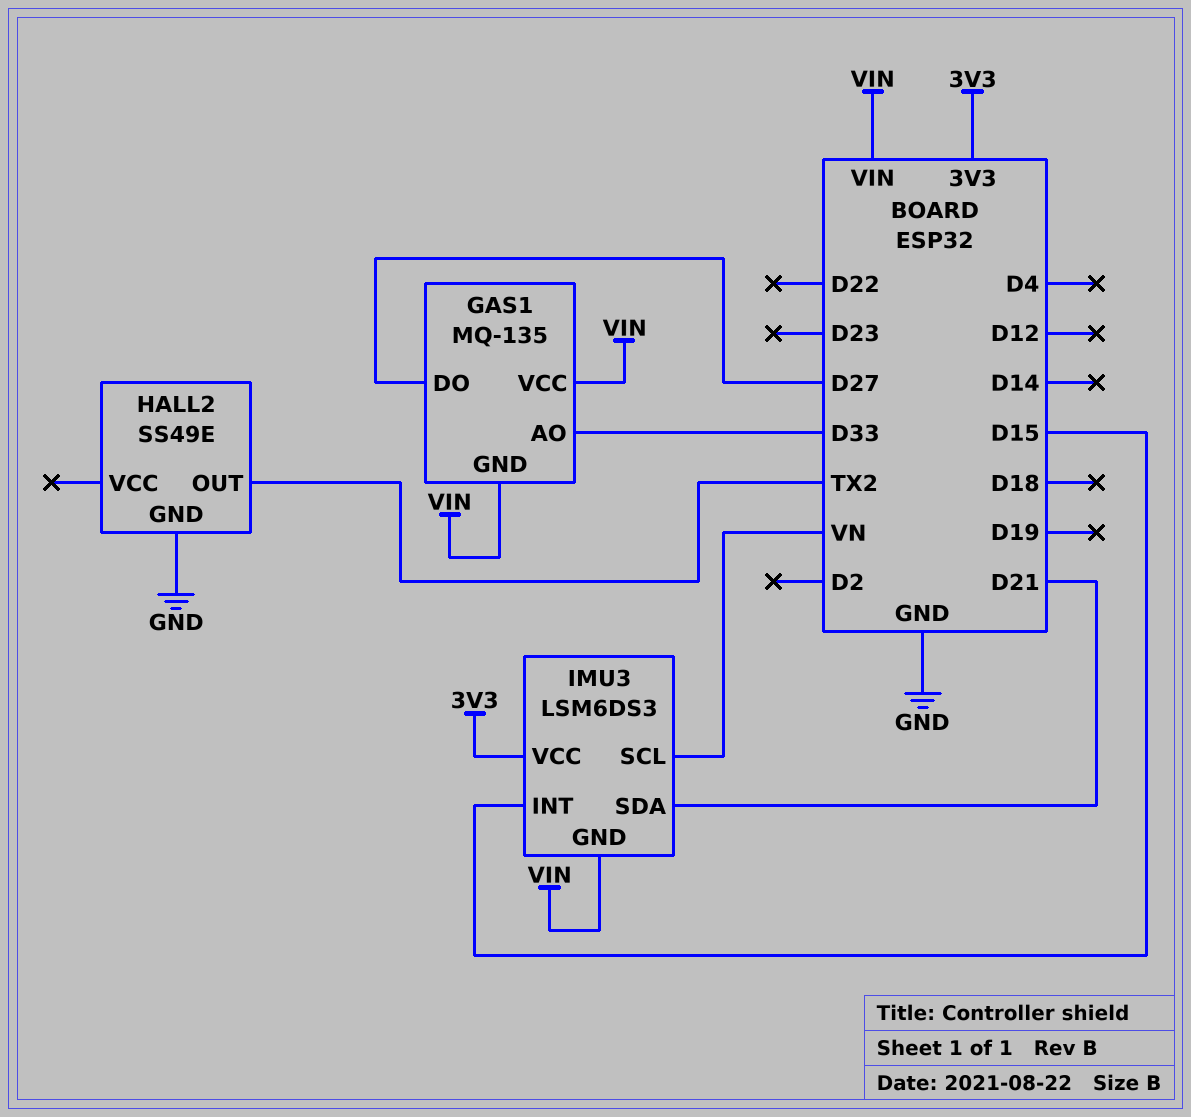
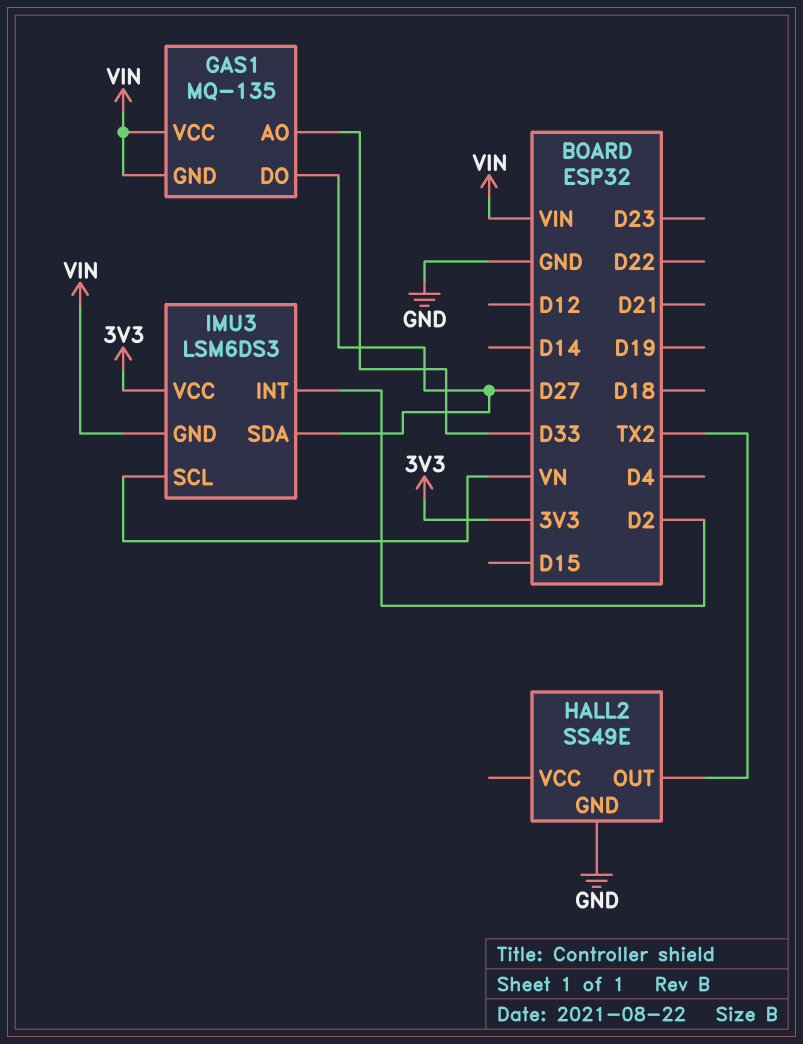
IMU3 pin INT: D15 -> D2
IMU3 pin SDA: D21 -> D27

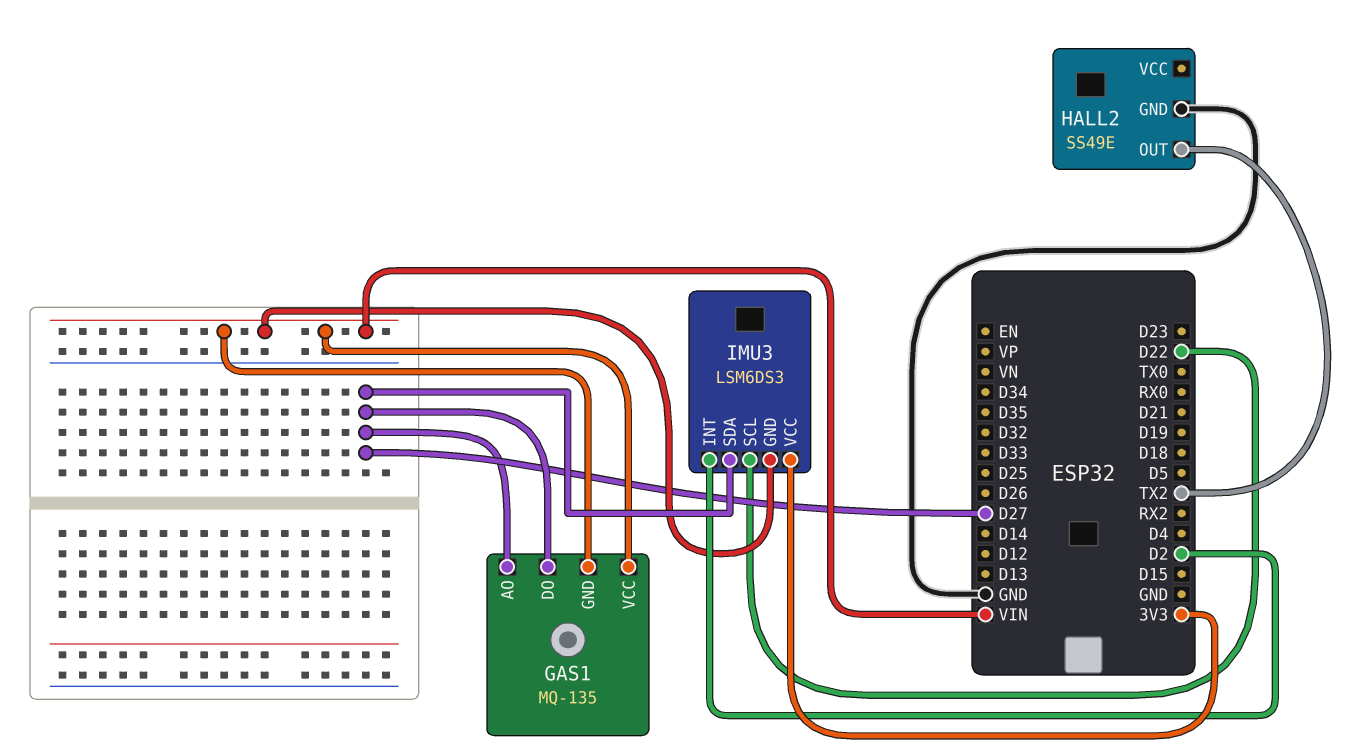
GAS1 pin AO: D33 -> D27
IMU3 pin SCL: VN -> D22

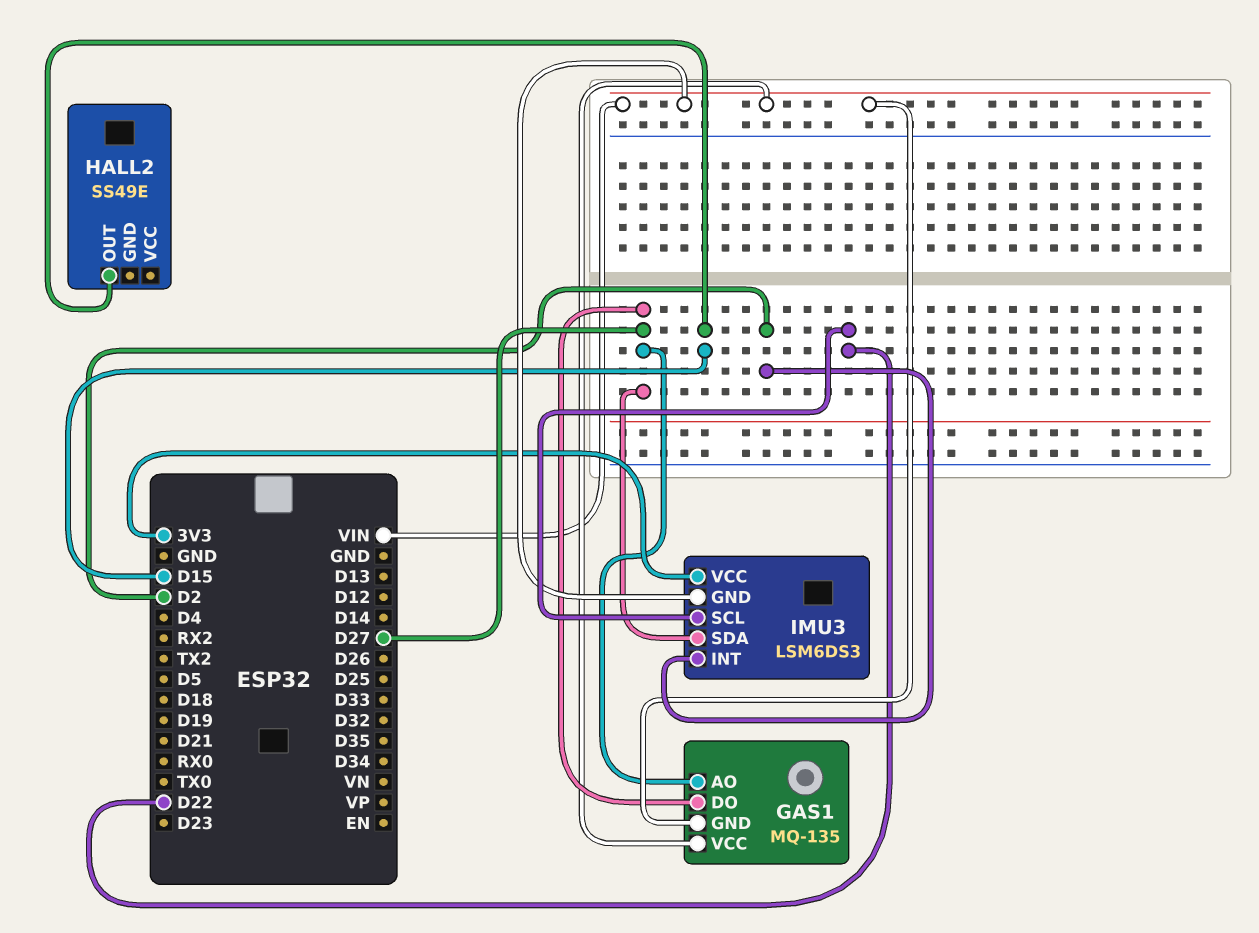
HALL2 pin GND: GND -> none
HALL2 pin OUT: TX2 -> D15

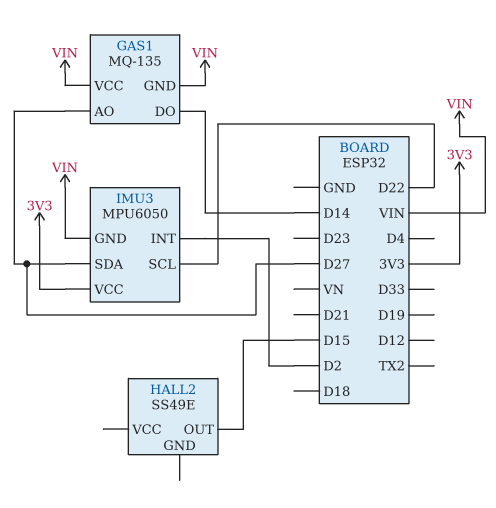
GAS1 pin DO: D27 -> D14
IMU3: LSM6DS3 -> MPU6050

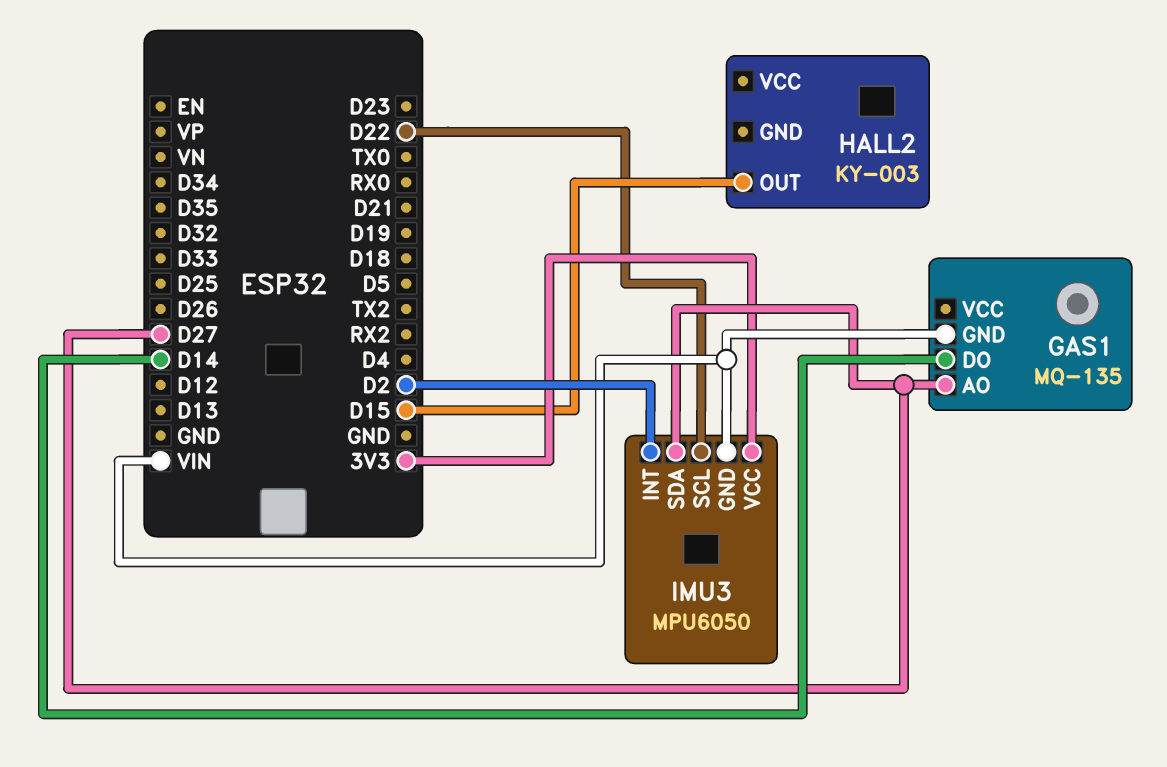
GAS1 pin VCC: VIN -> none
HALL2: SS49E -> KY-003

